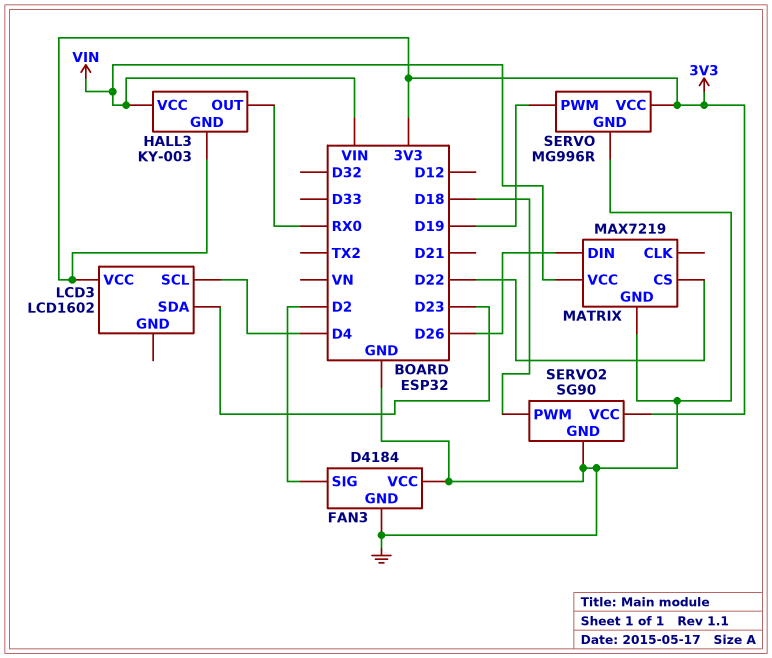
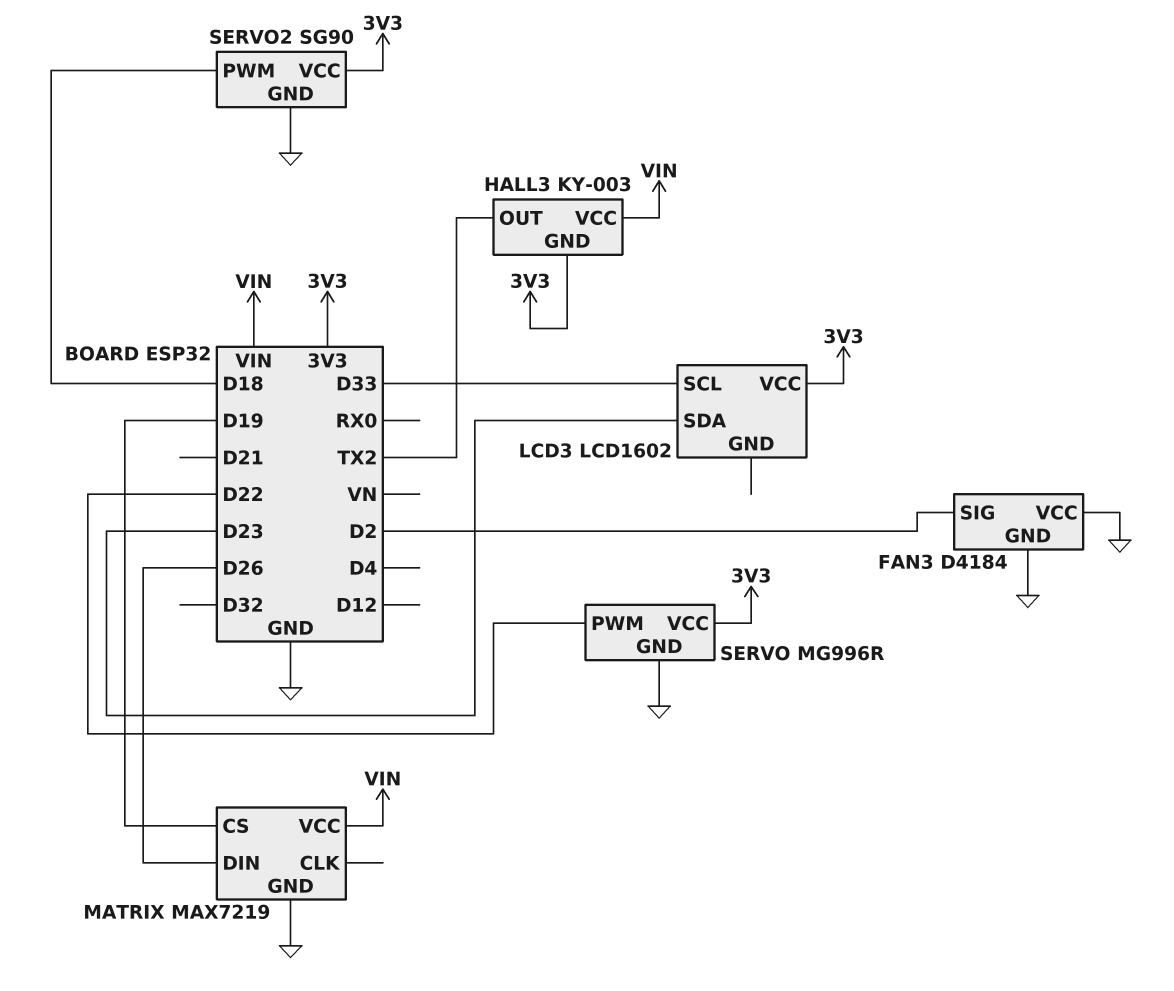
HALL3 pin OUT: RX0 -> TX2
LCD3 pin SCL: D4 -> D33
MATRIX pin CS: D22 -> D19
SERVO pin PWM: D19 -> D22

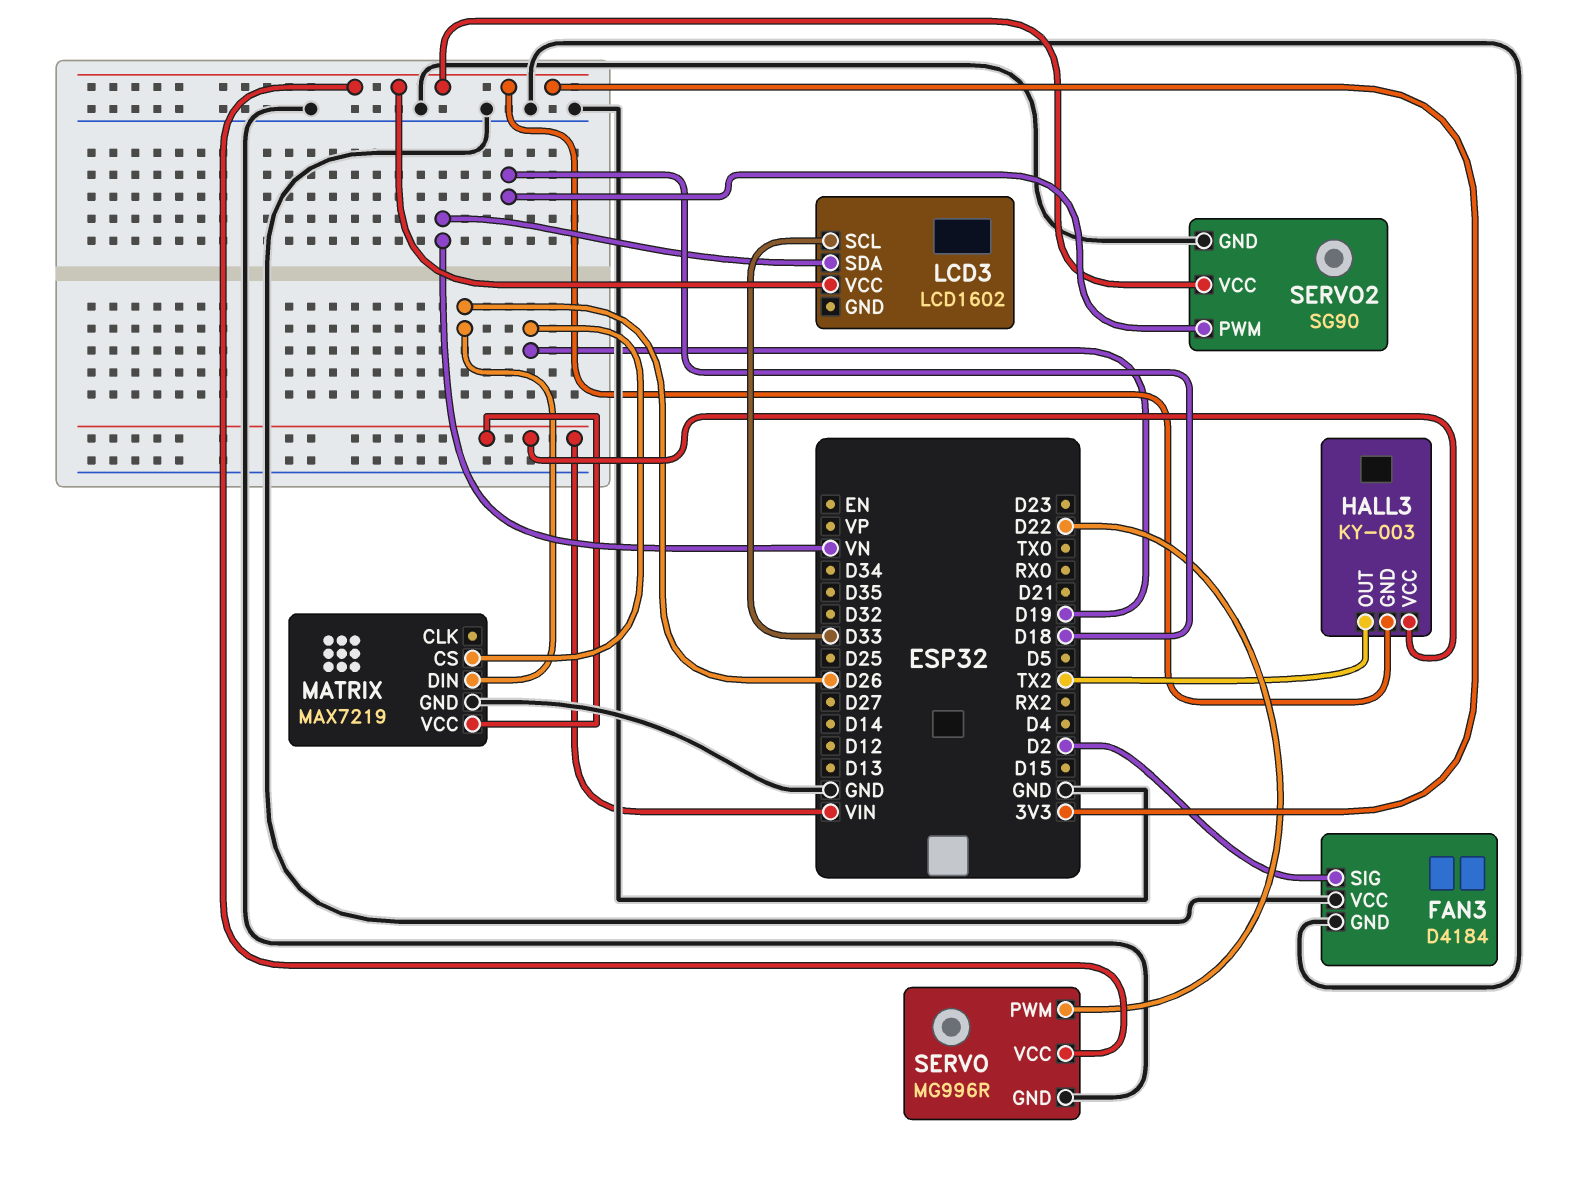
LCD3 pin SDA: D23 -> VN

